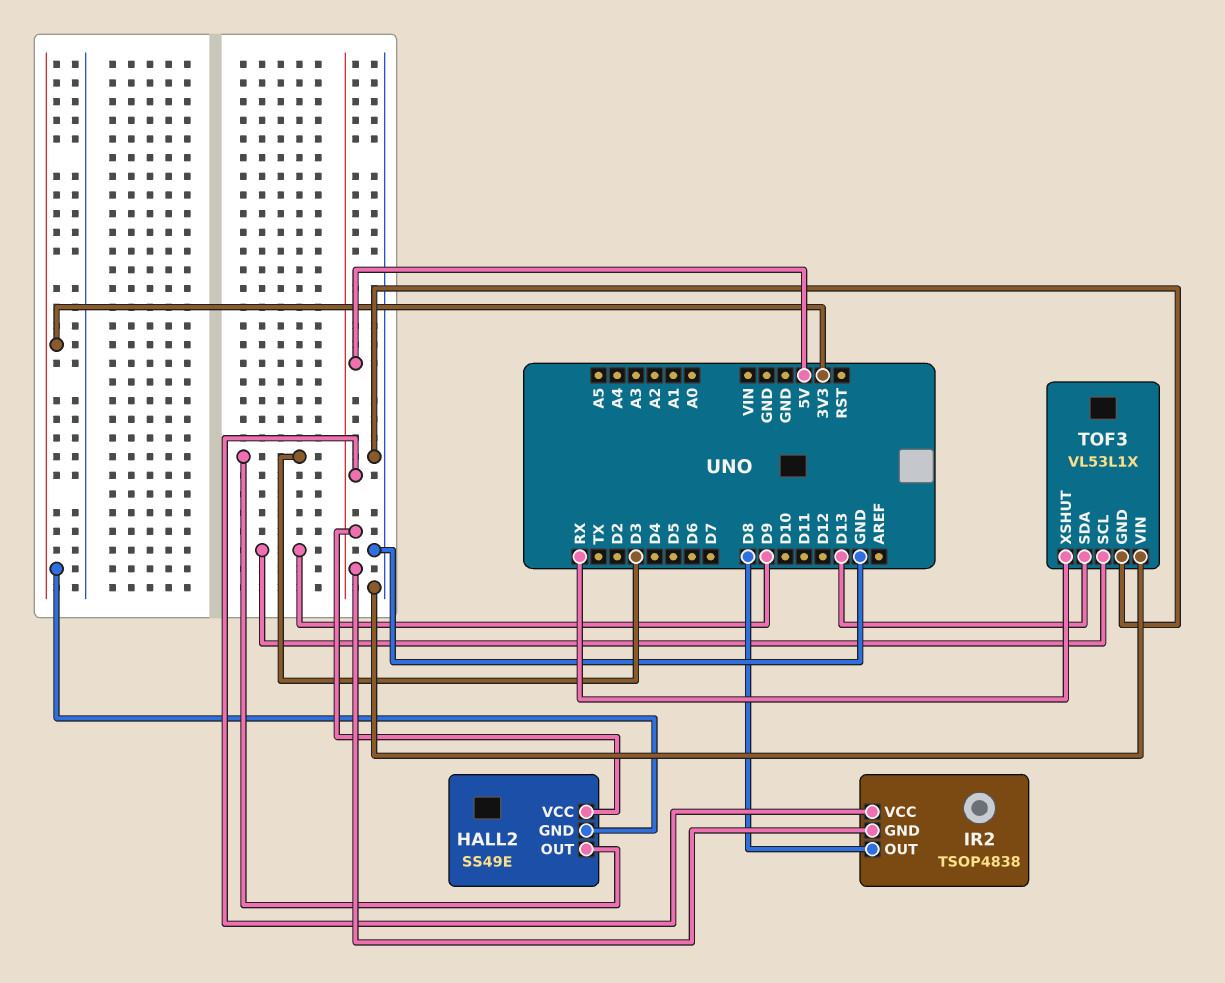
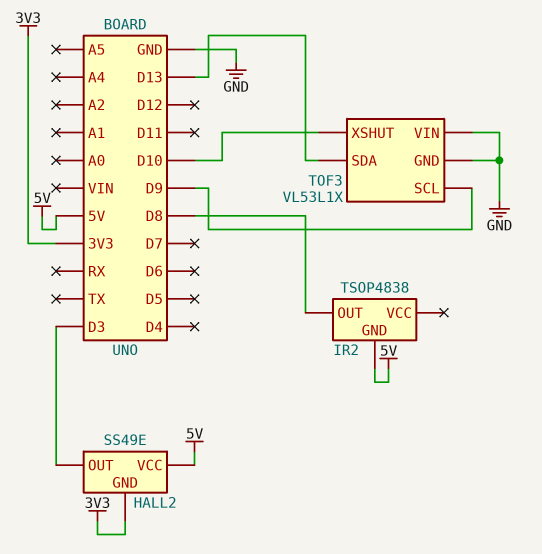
IR2 pin VCC: 5V -> none
TOF3 pin XSHUT: RX -> D10

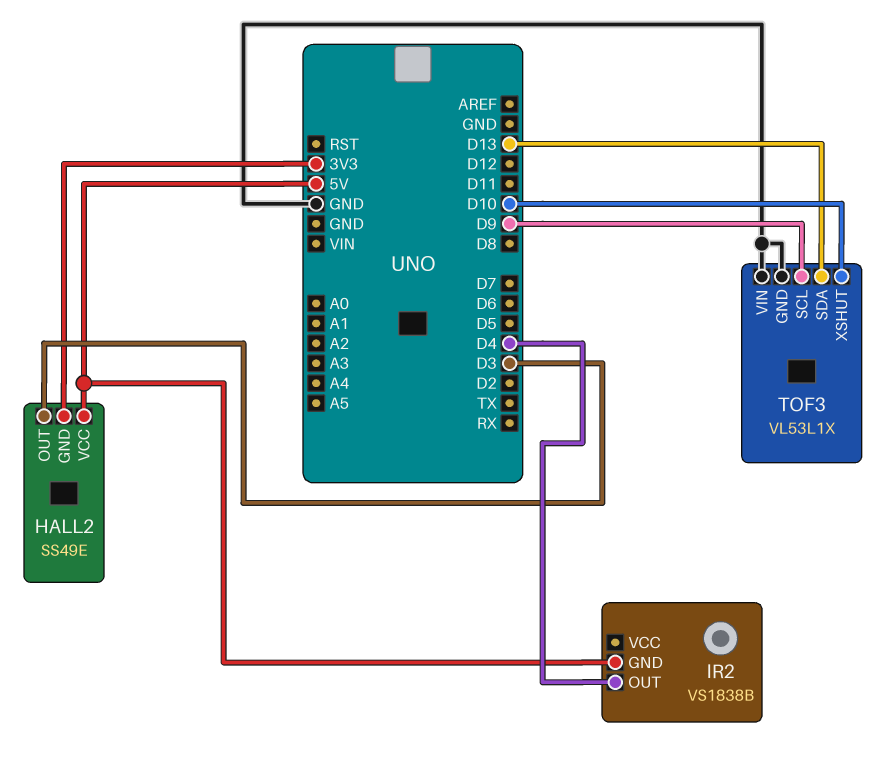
IR2: TSOP4838 -> VS1838B
IR2 pin OUT: D8 -> D4

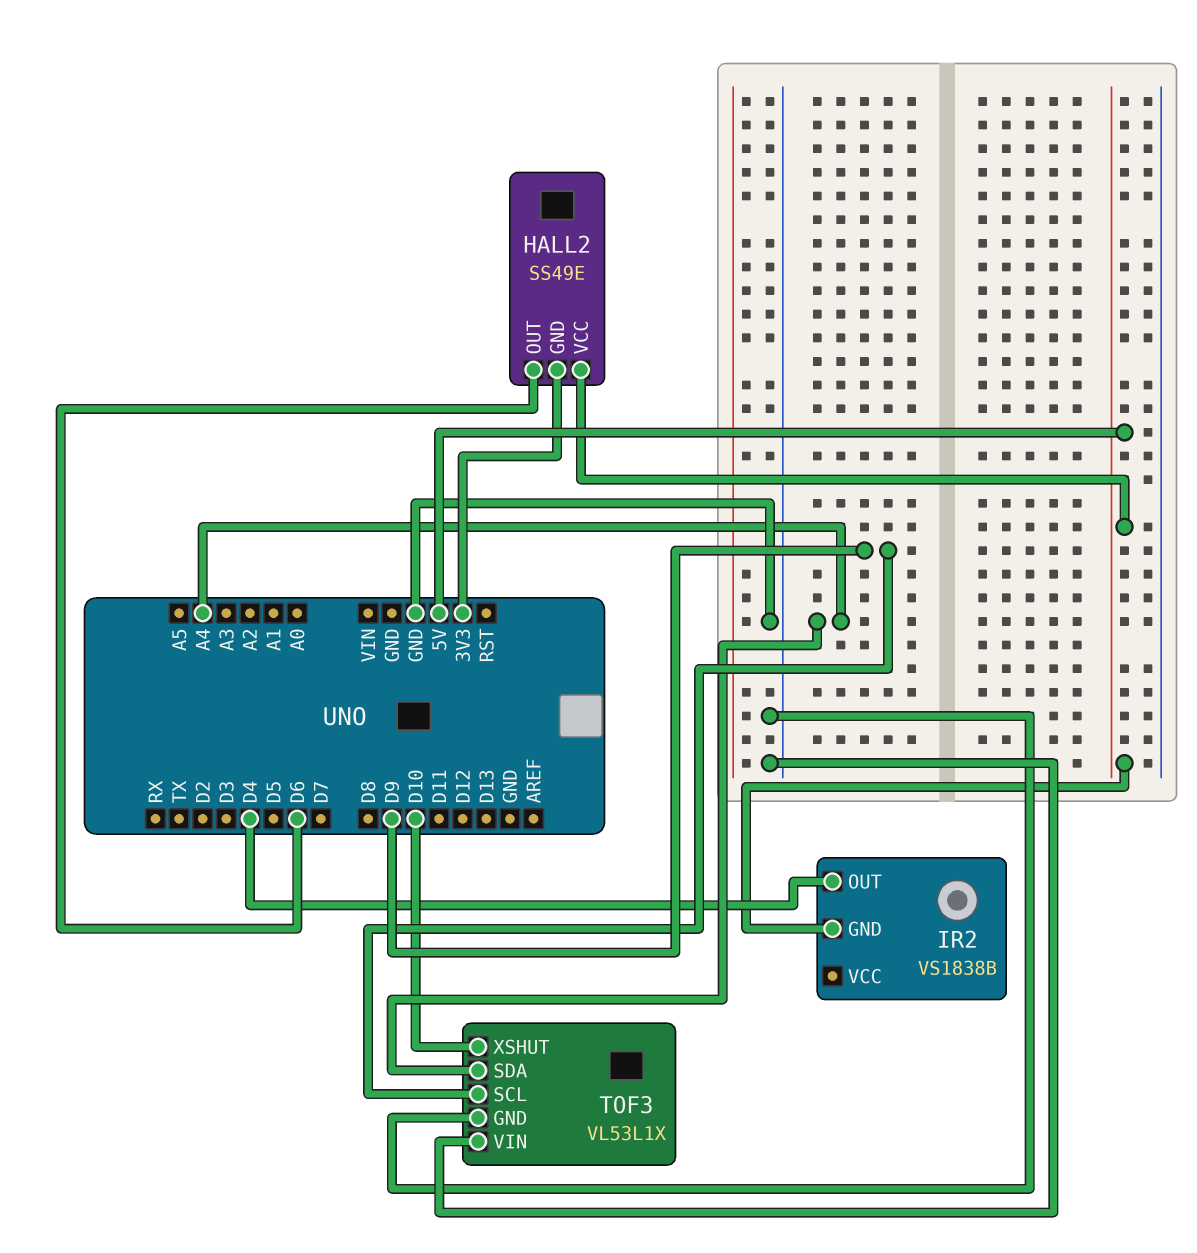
HALL2 pin OUT: D3 -> D6
TOF3 pin SDA: D13 -> A4

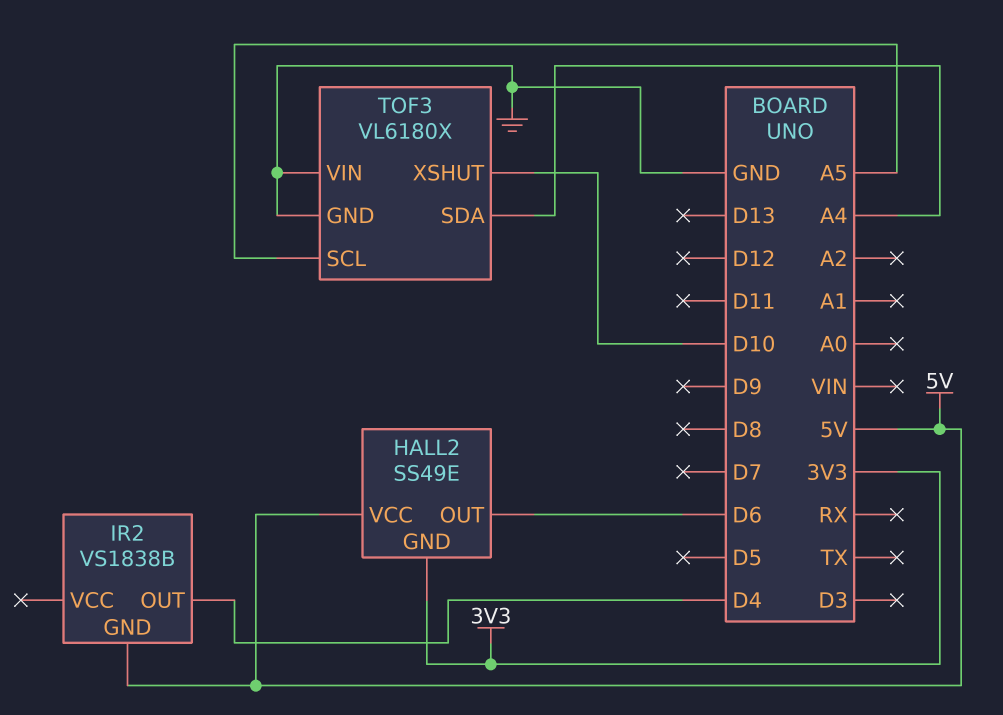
TOF3: VL53L1X -> VL6180X
TOF3 pin SCL: D9 -> A5

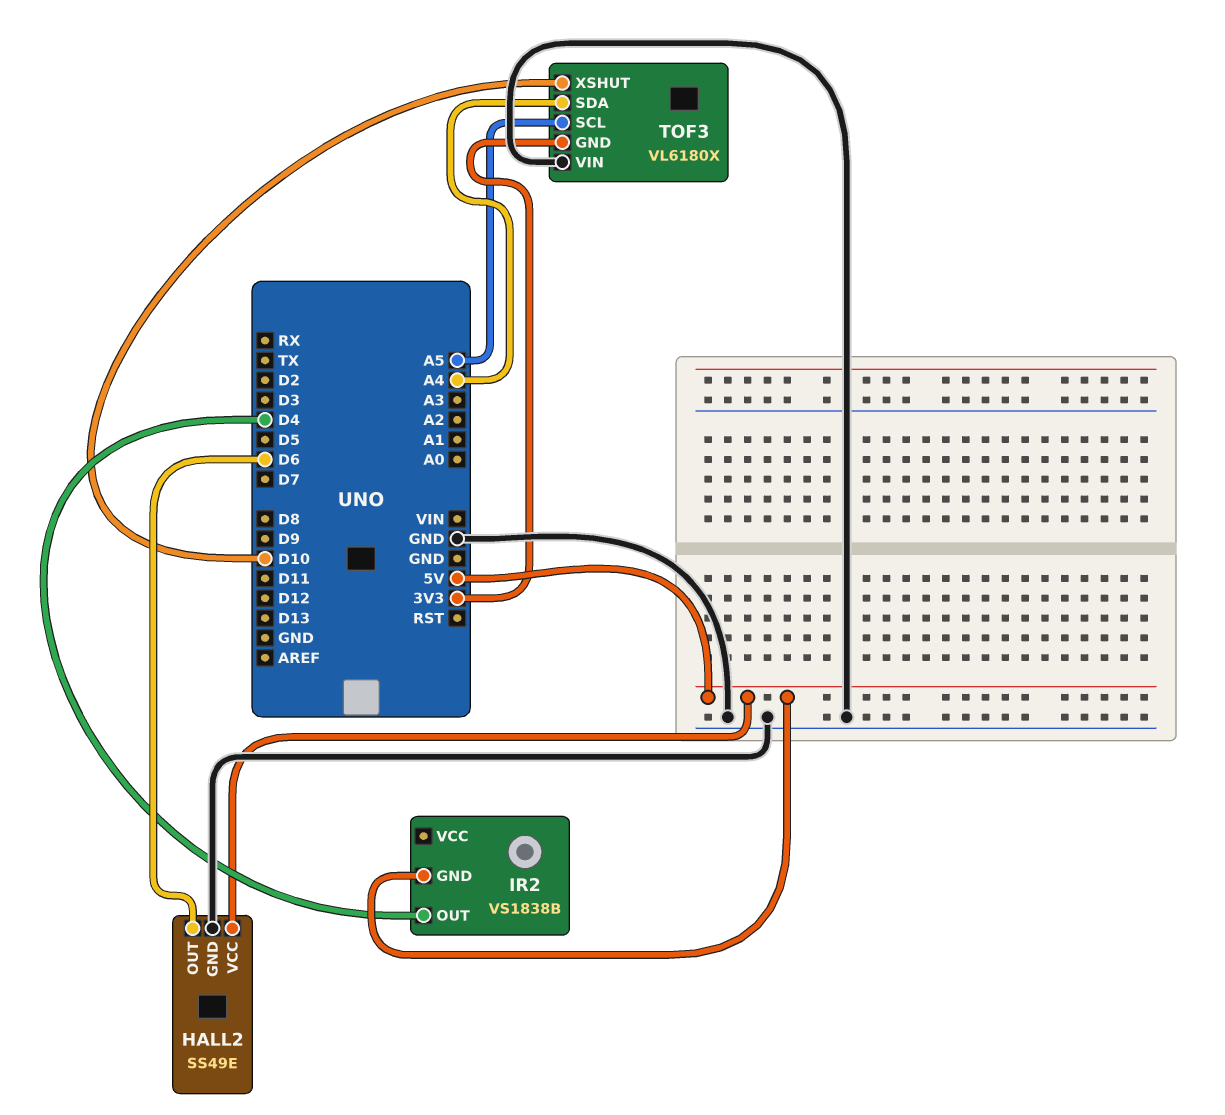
HALL2 pin GND: 3V3 -> GND
TOF3 pin GND: GND -> 3V3

